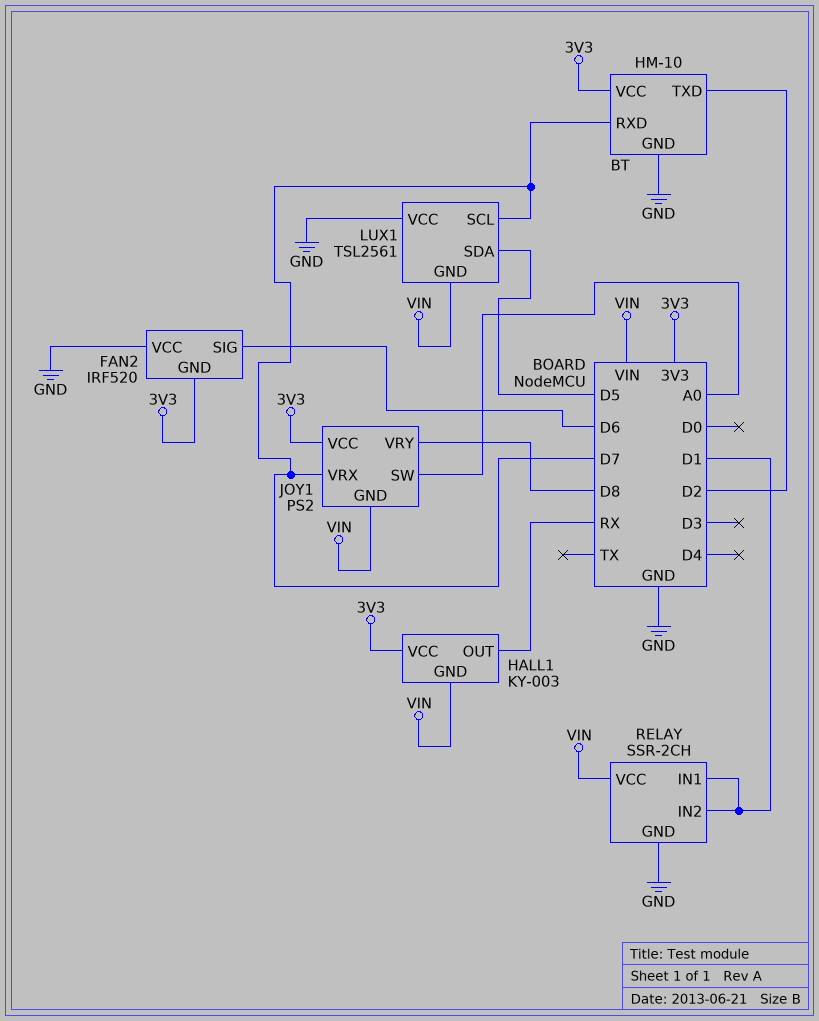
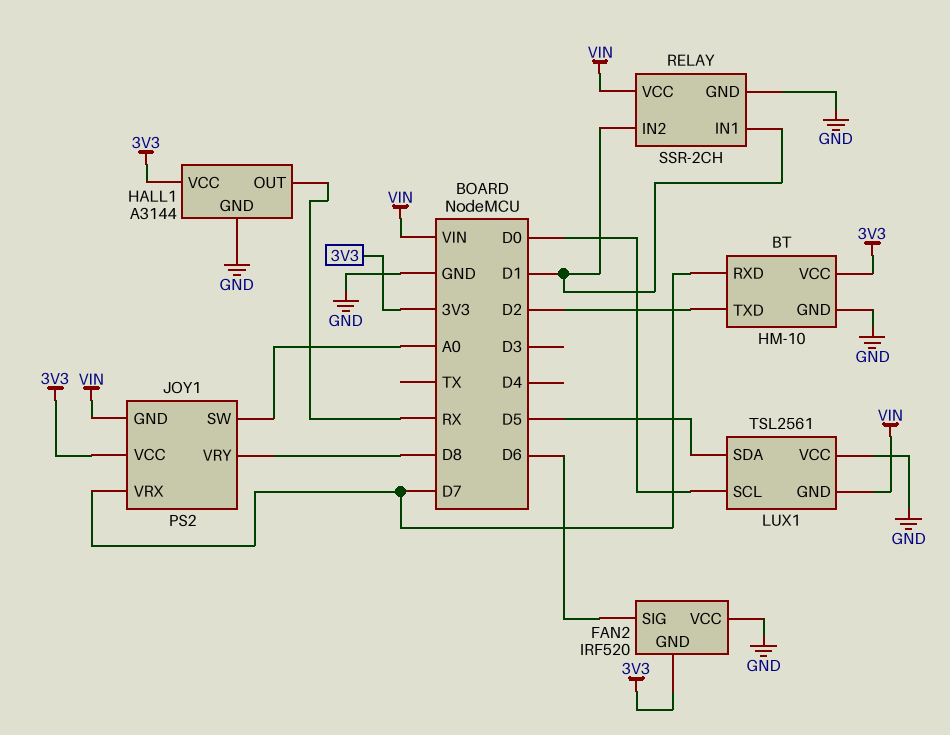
HALL1: KY-003 -> A3144
HALL1 pin GND: VIN -> GND
LUX1 pin SCL: D7 -> D0

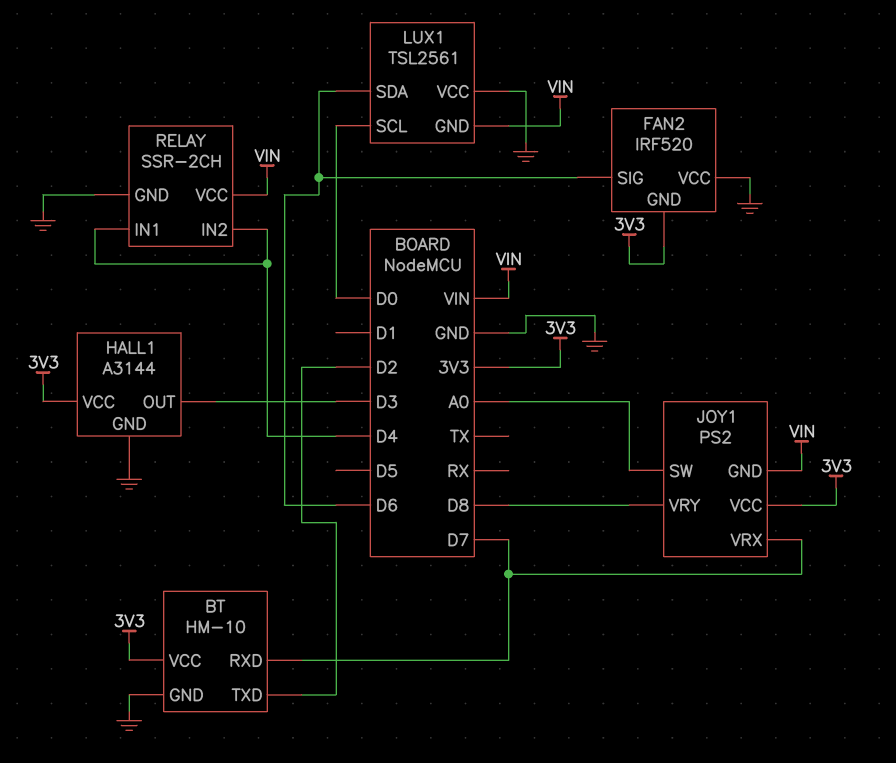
HALL1 pin OUT: RX -> D3
LUX1 pin SDA: D5 -> D6
RELAY pin IN1: D1 -> D4
RELAY pin IN2: D1 -> D4

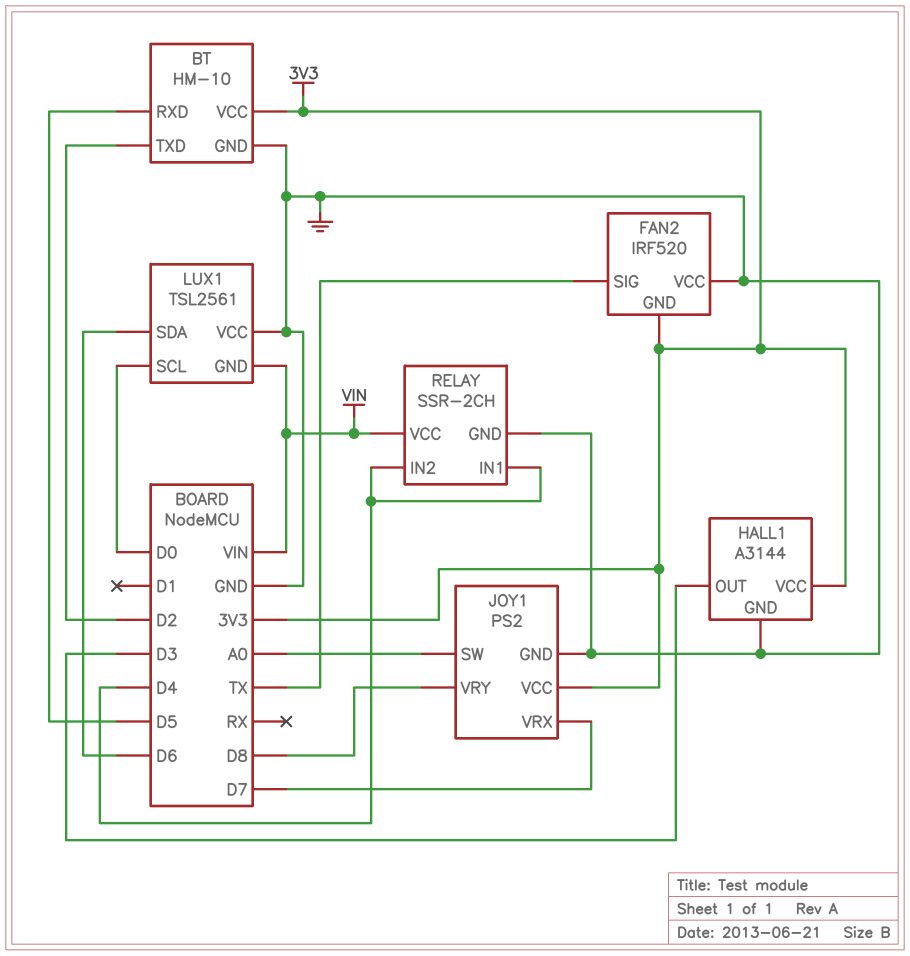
BT pin RXD: D7 -> D5
FAN2 pin SIG: D6 -> TX
JOY1 pin GND: VIN -> GND

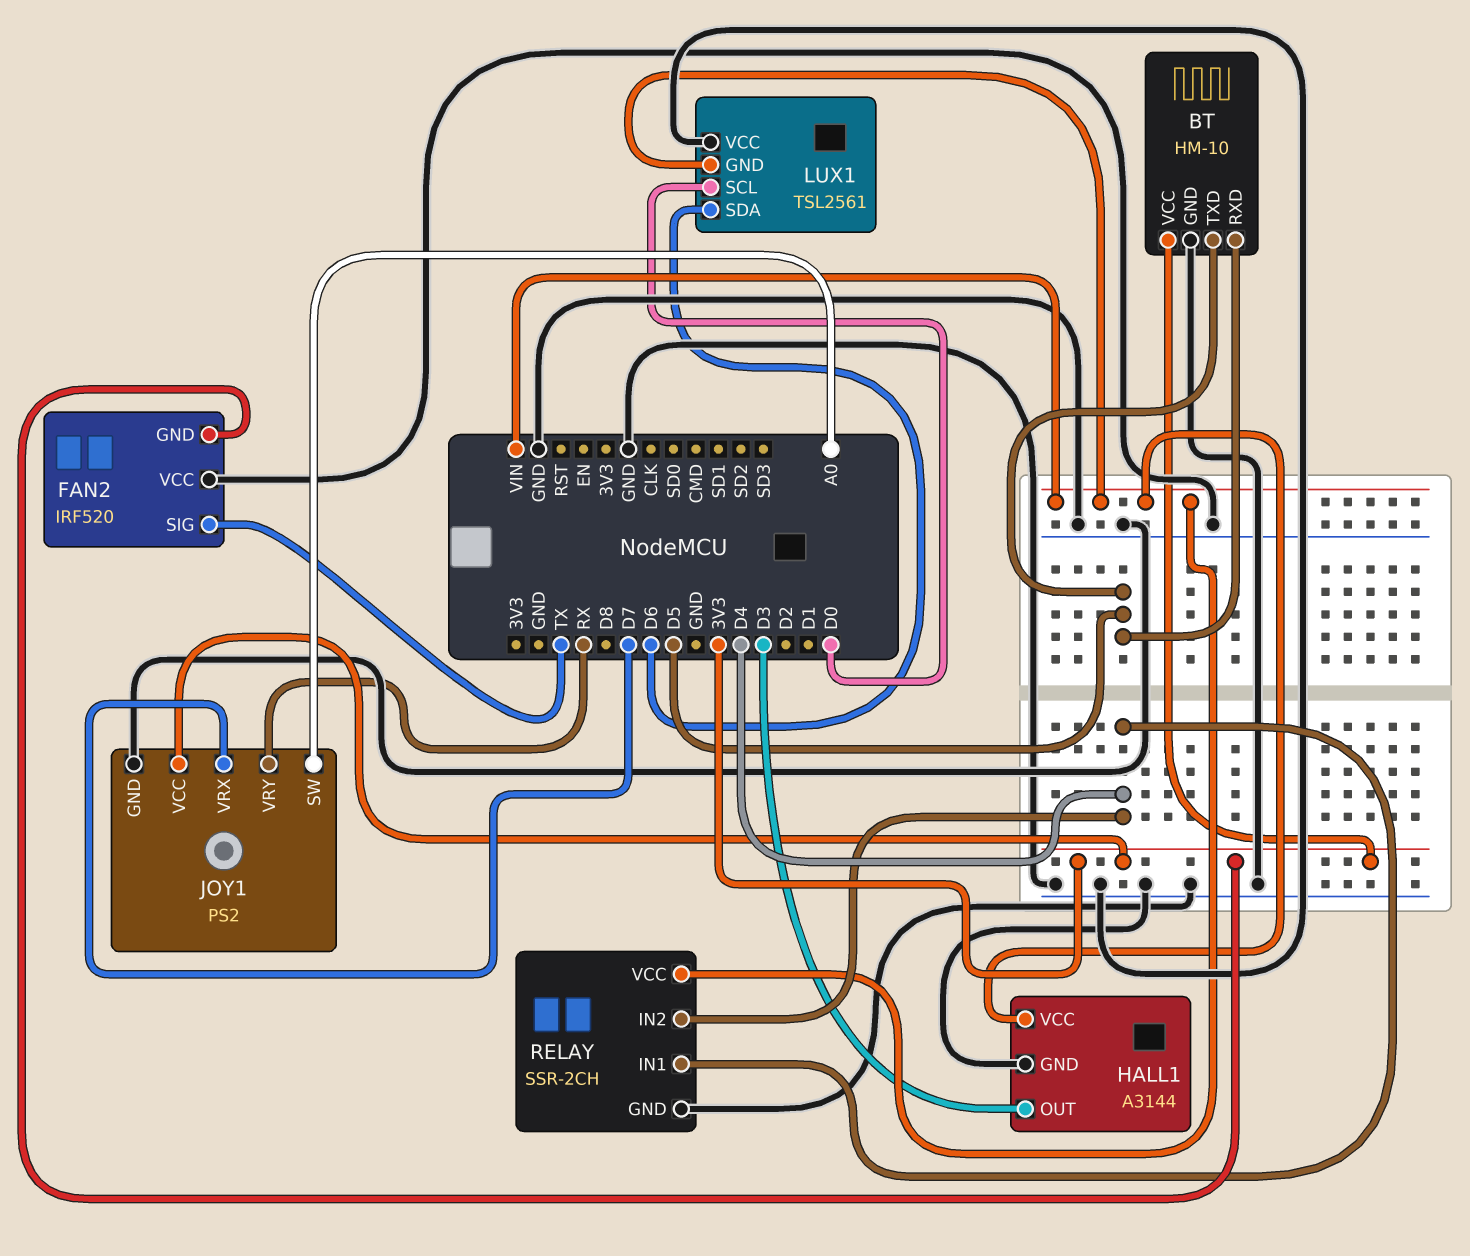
BT pin TXD: D2 -> D5
HALL1 pin VCC: 3V3 -> VIN
JOY1 pin VRY: D8 -> RX

